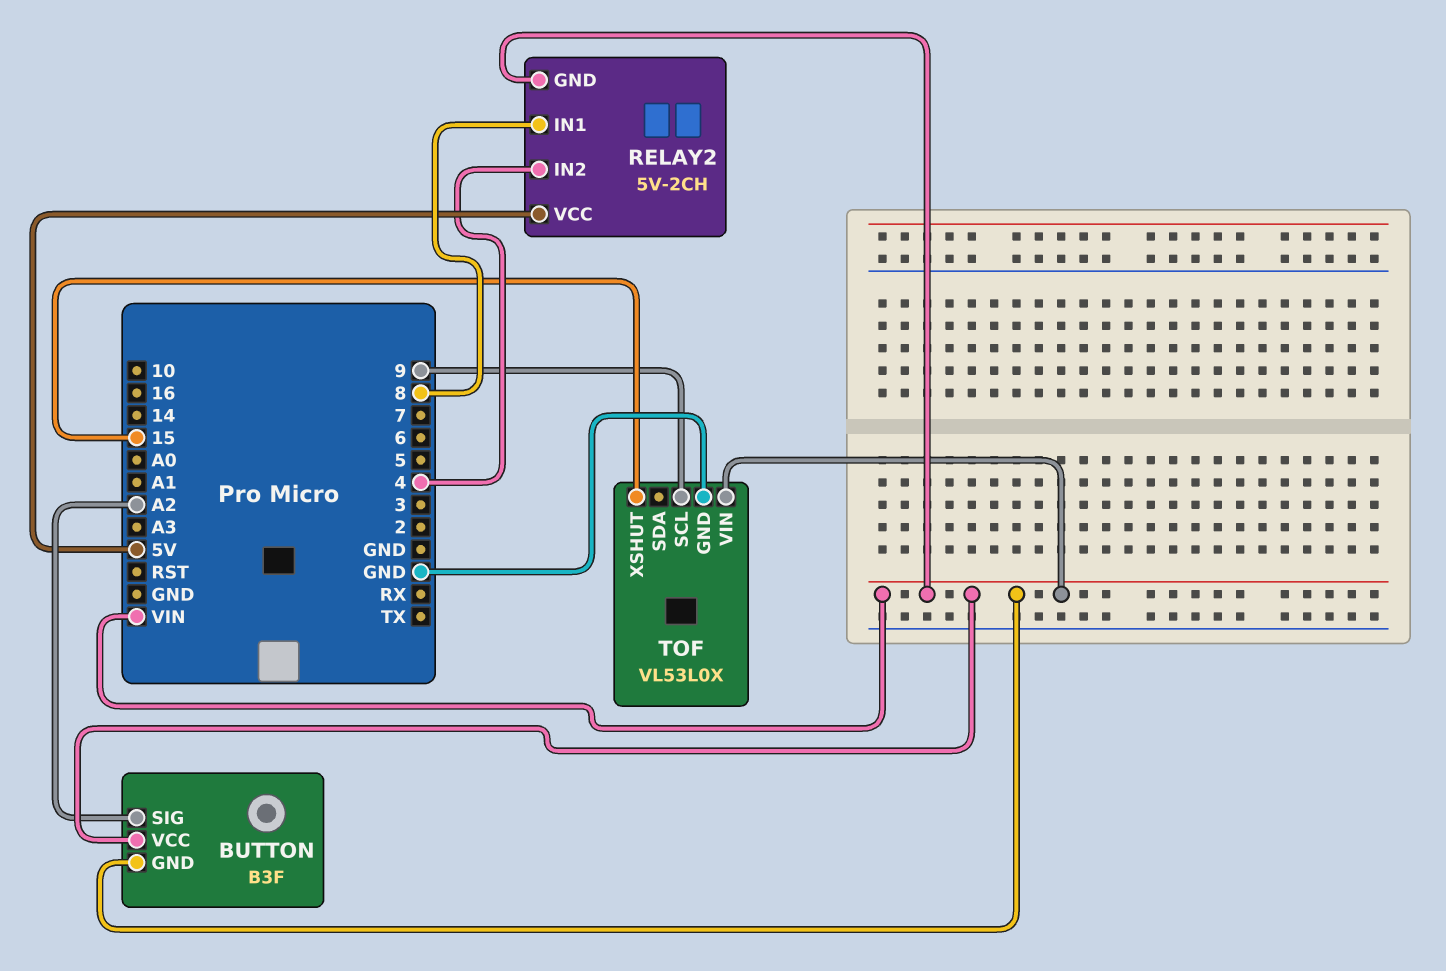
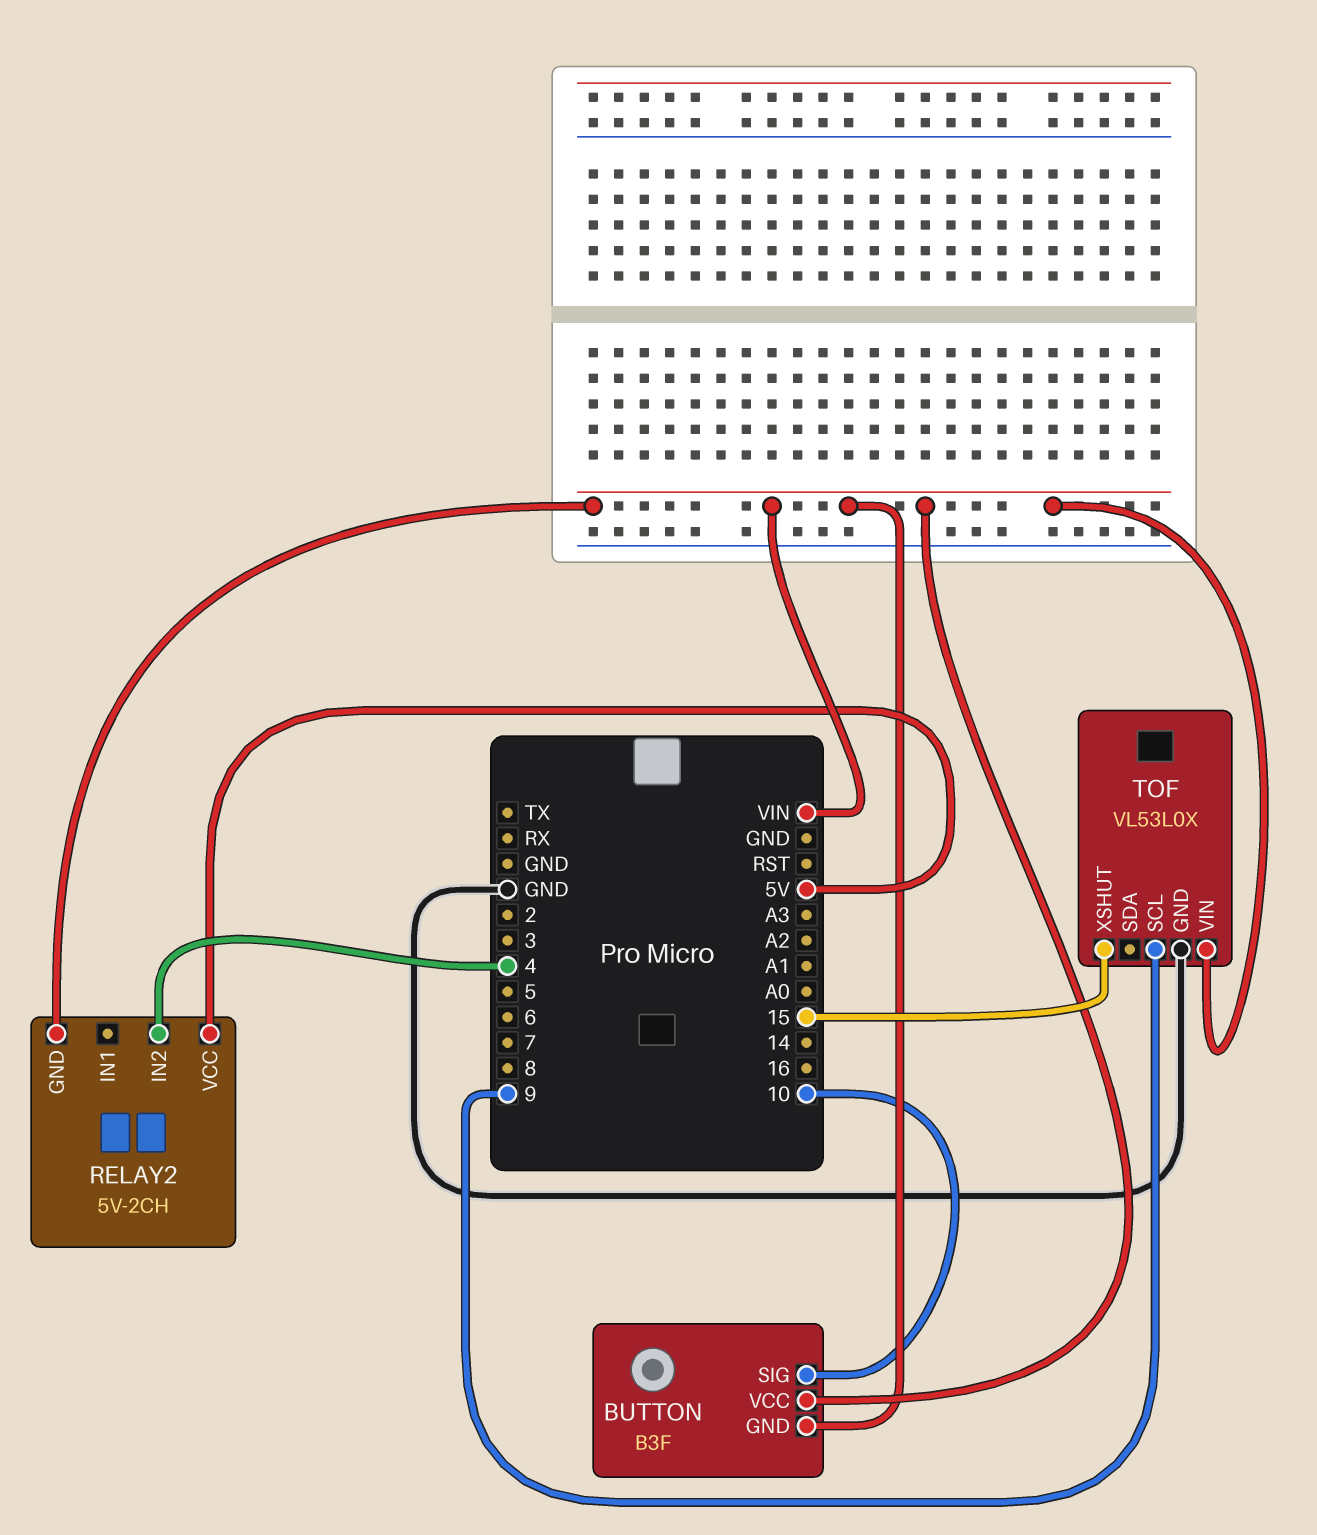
BUTTON pin SIG: A2 -> 10
RELAY2 pin IN1: 8 -> none

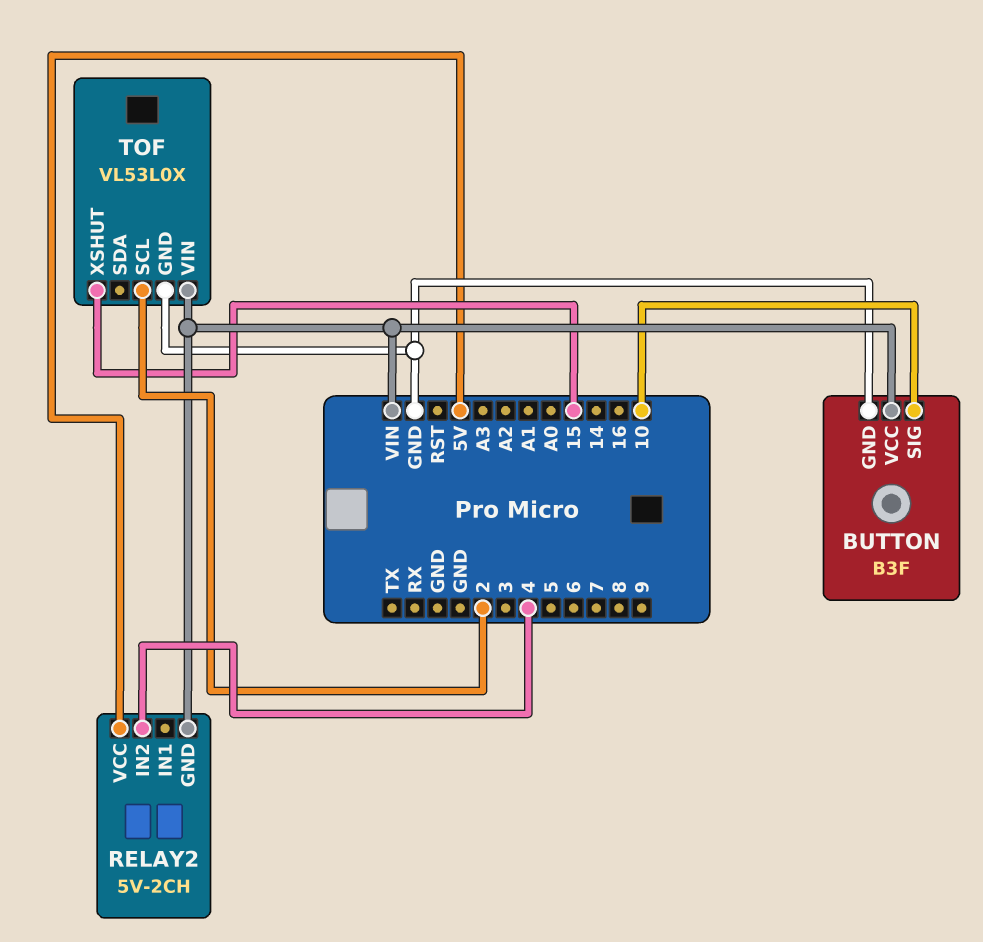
BUTTON pin GND: VIN -> GND
TOF pin SCL: 9 -> 2

